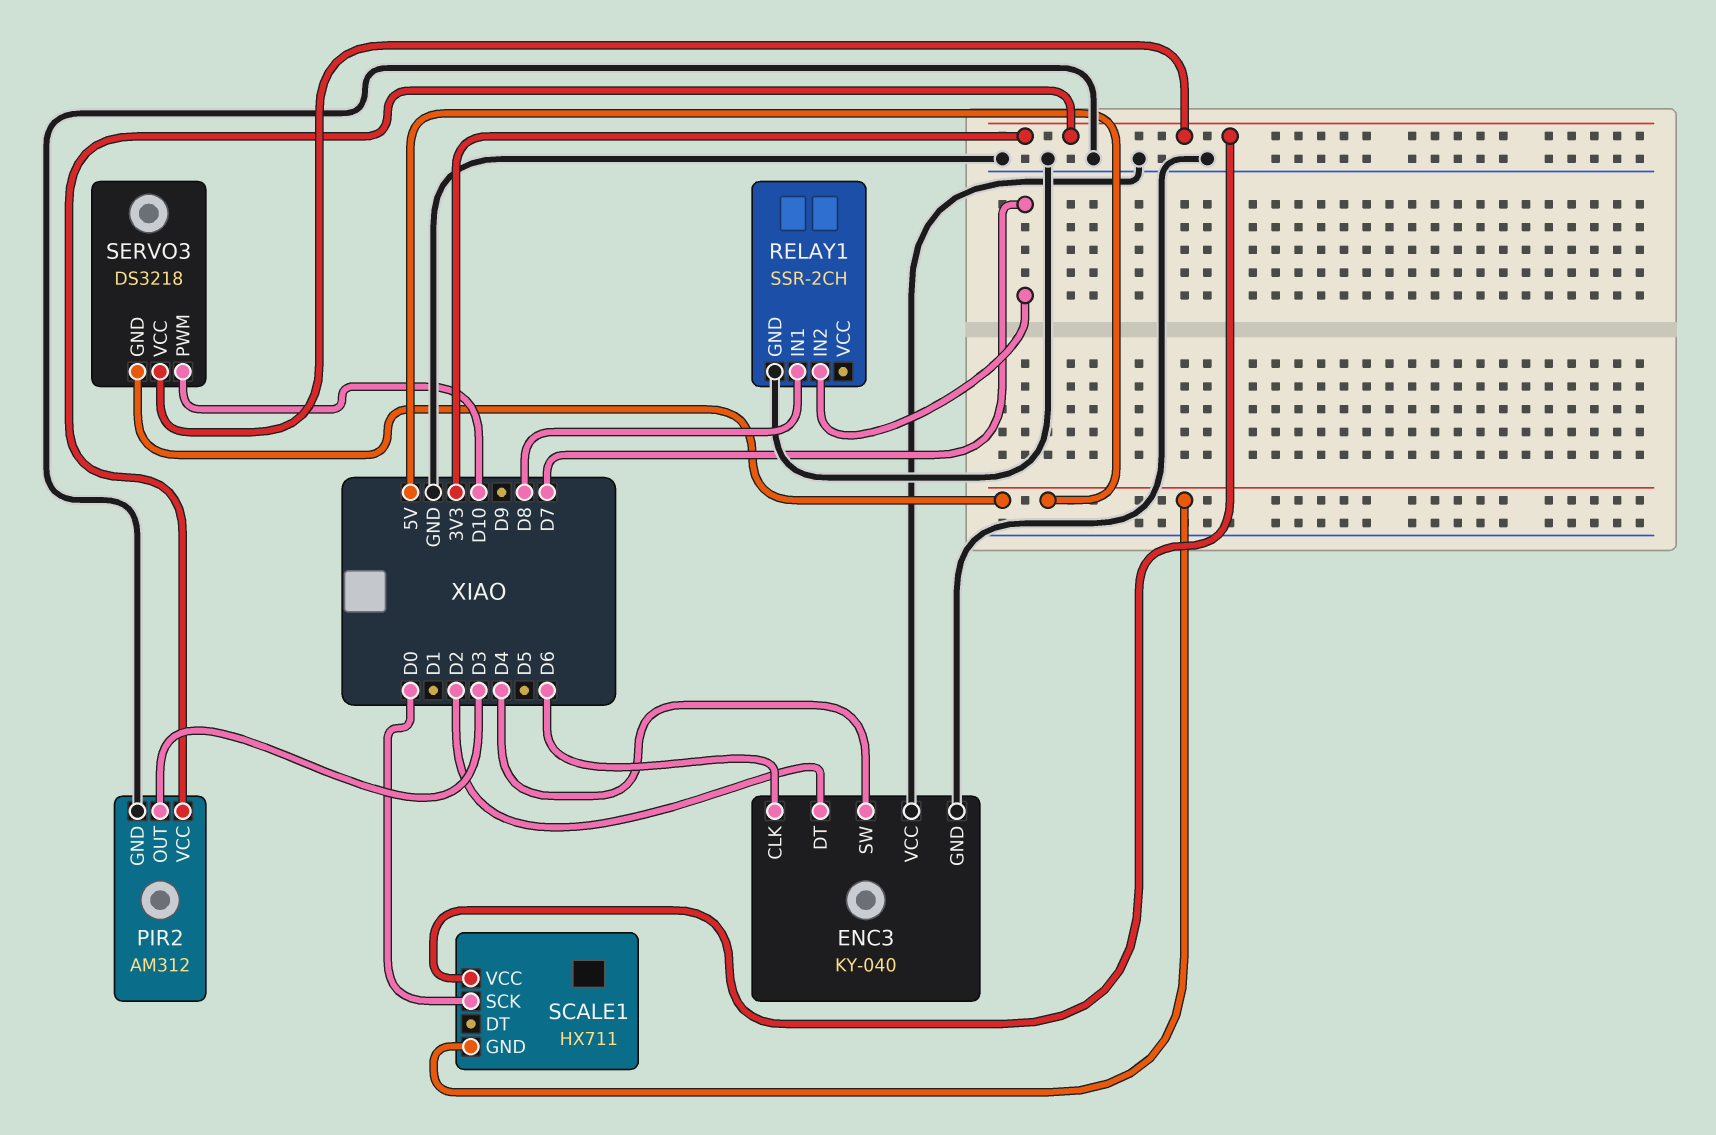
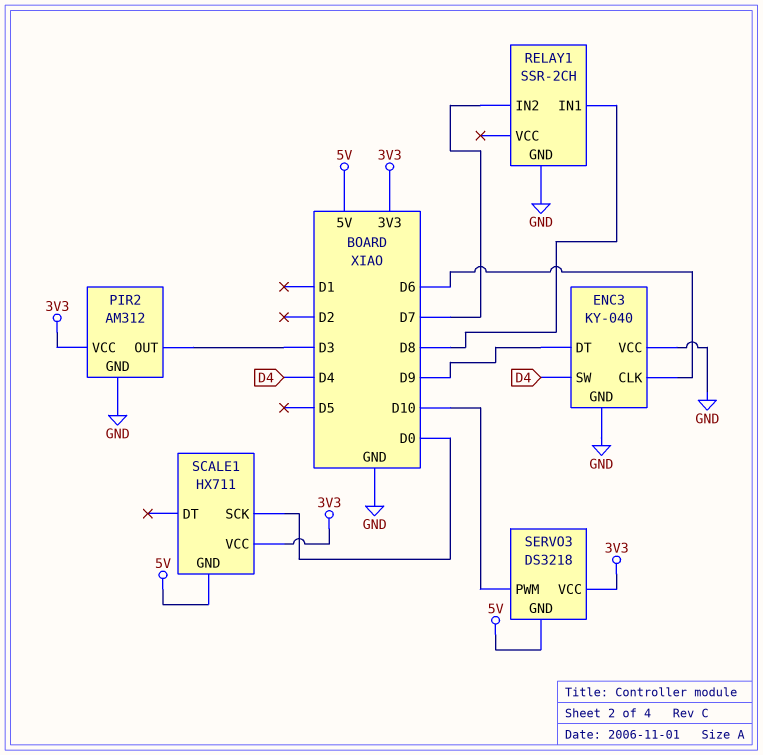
ENC3 pin DT: D2 -> D9

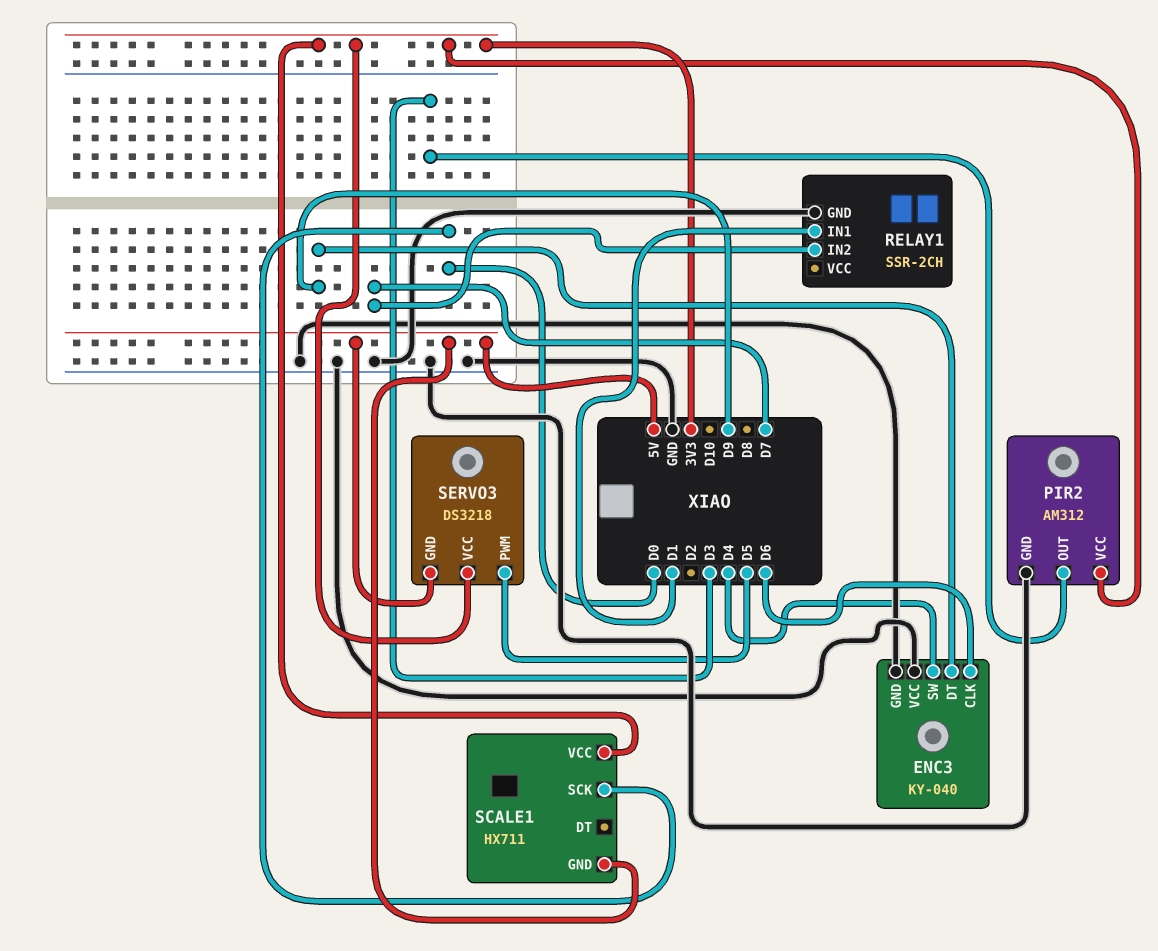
RELAY1 pin IN1: D8 -> D1
SERVO3 pin PWM: D10 -> D5

